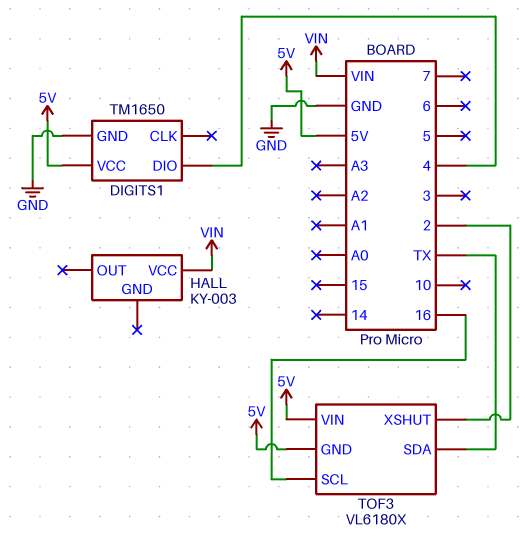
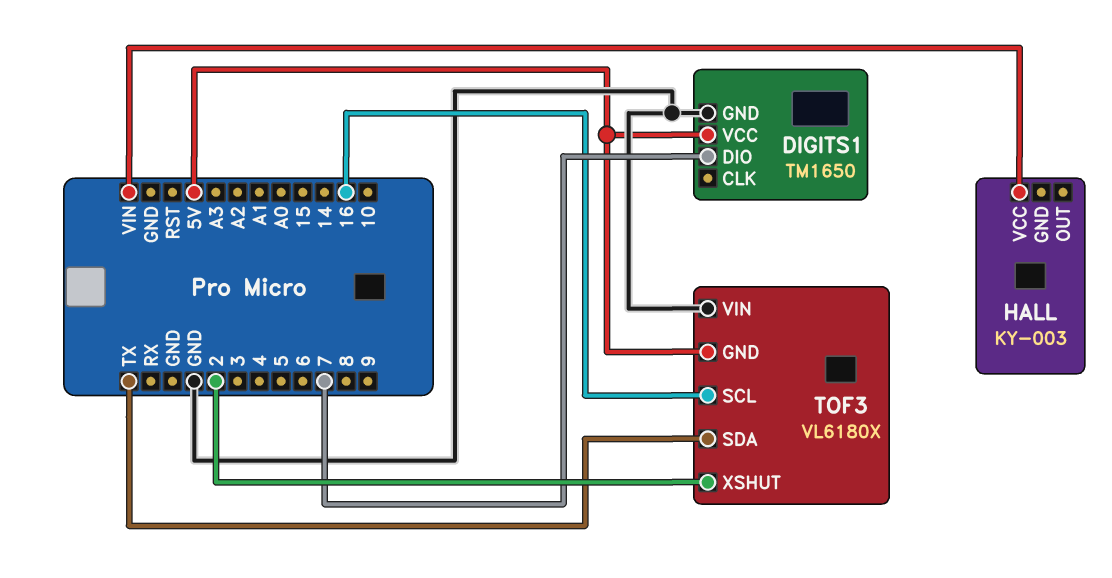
DIGITS1 pin DIO: 4 -> 7
TOF3 pin VIN: 5V -> GND

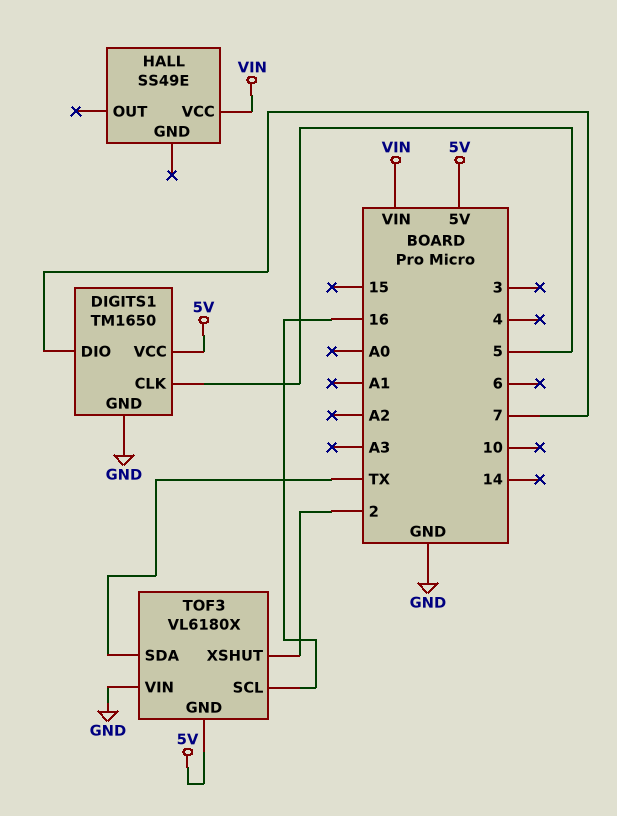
DIGITS1 pin CLK: none -> 5
HALL: KY-003 -> SS49E

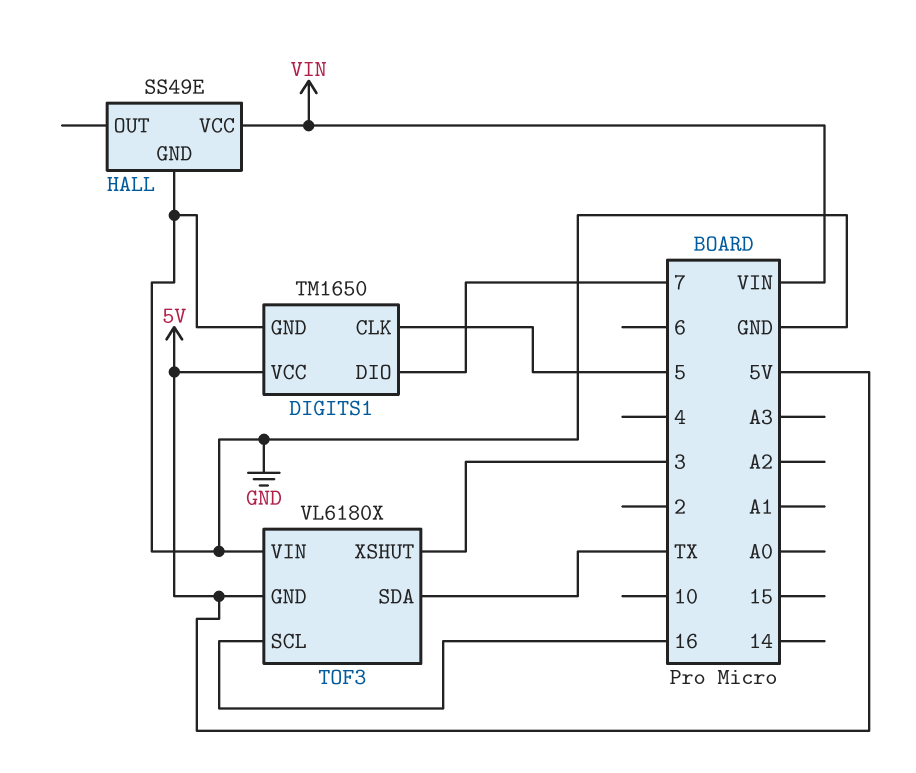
HALL pin GND: none -> GND
TOF3 pin XSHUT: 2 -> 3

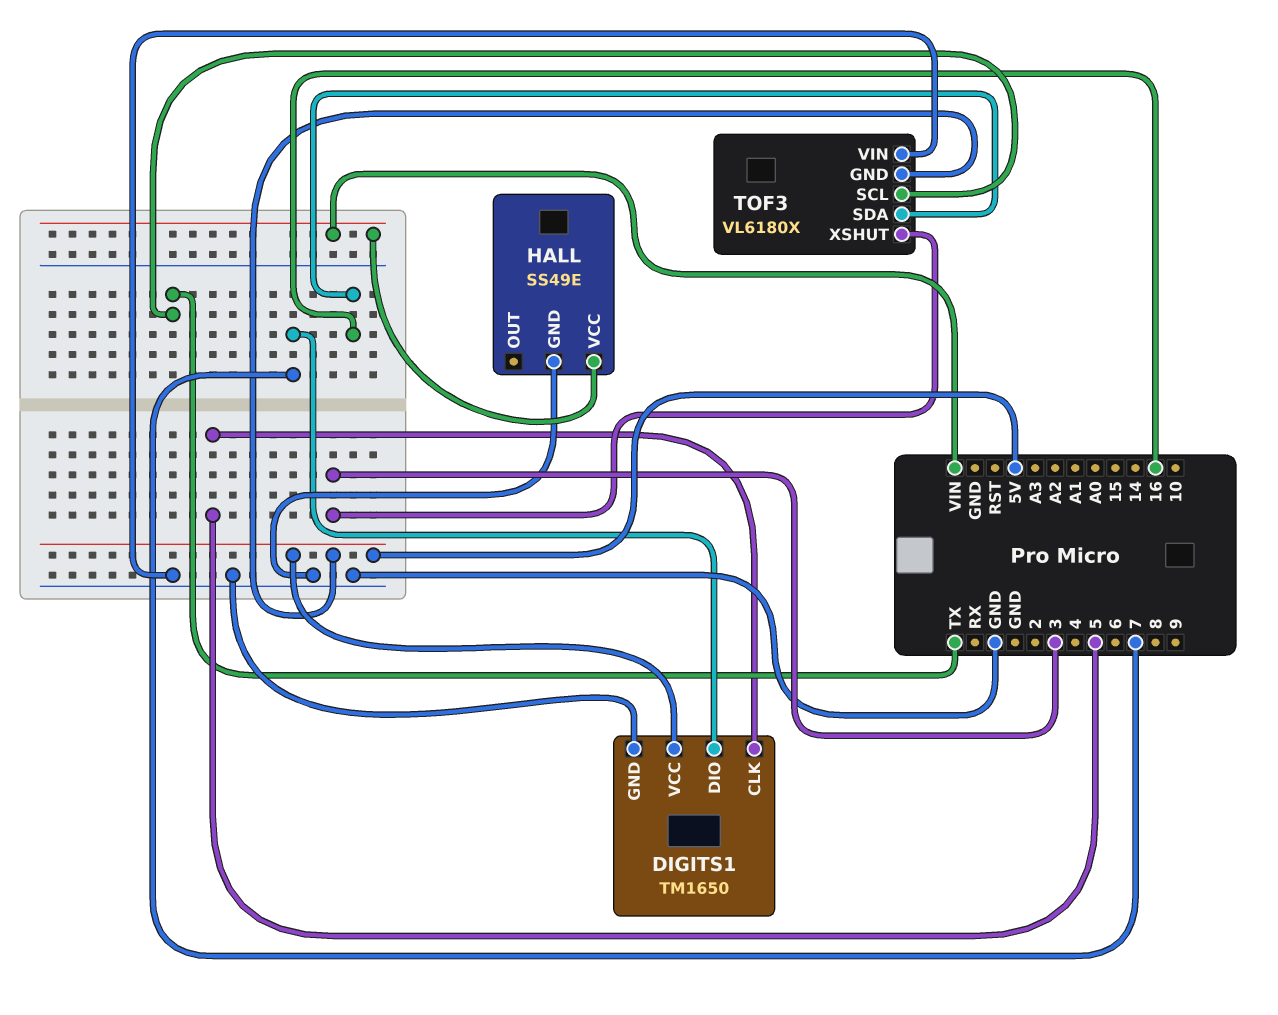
TOF3 pin SCL: 16 -> TX
TOF3 pin SDA: TX -> 16

